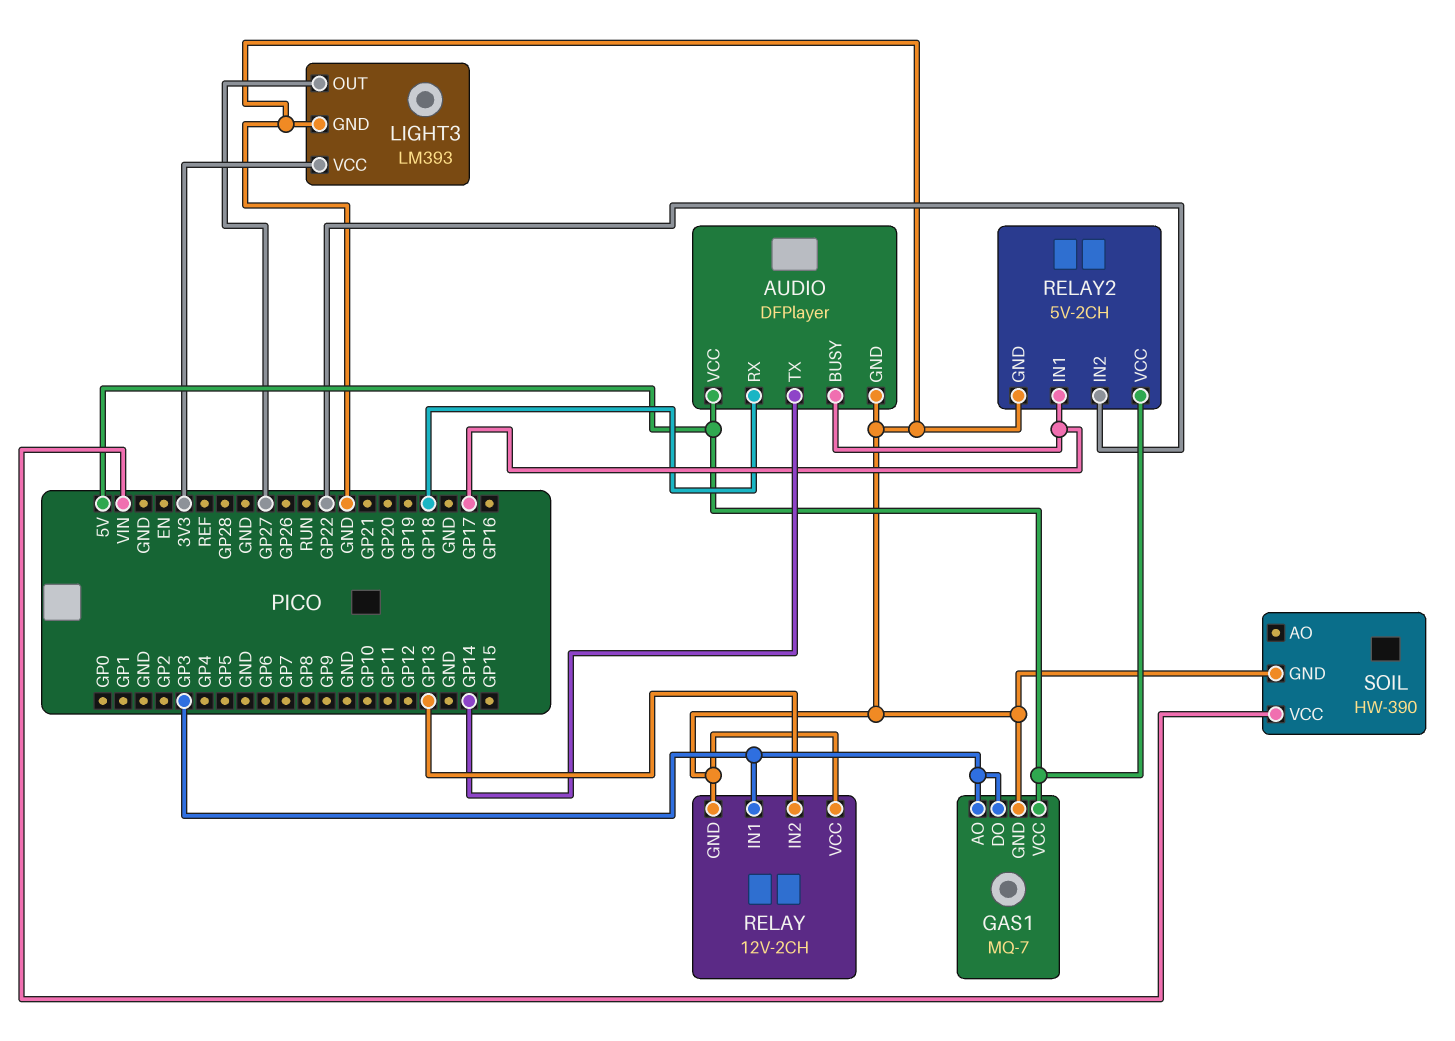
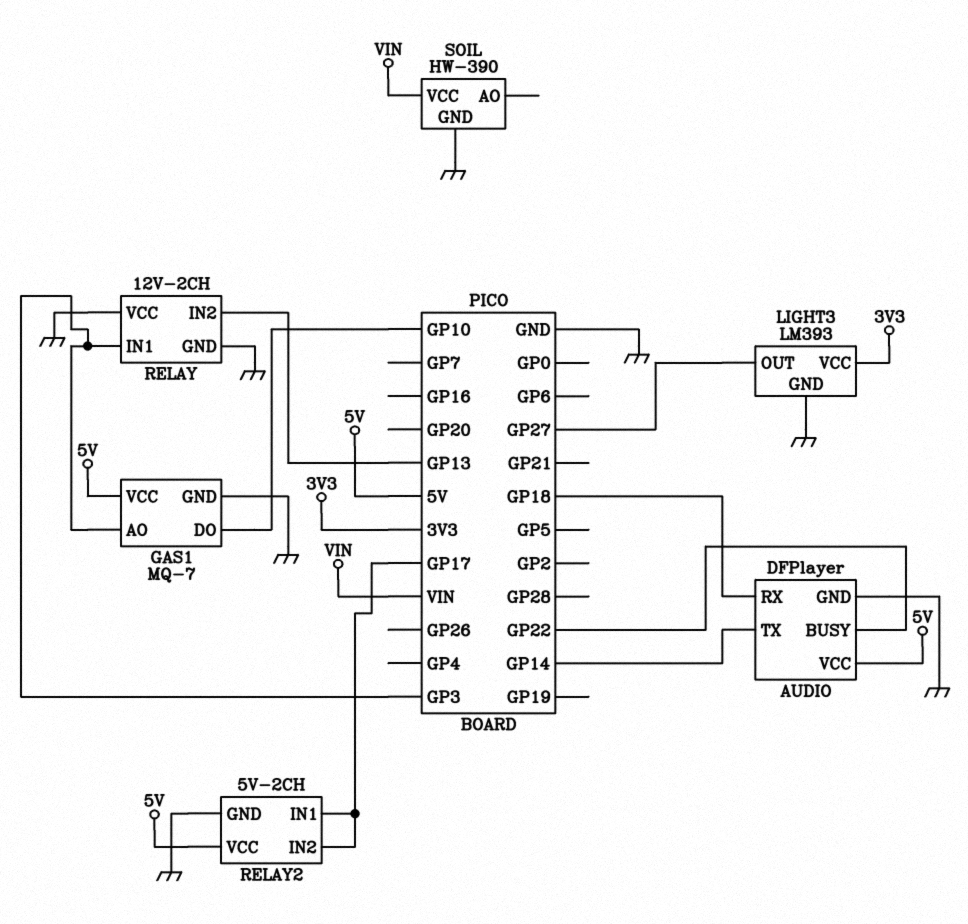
AUDIO pin BUSY: GP17 -> GP22
GAS1 pin DO: GP3 -> GP10
RELAY2 pin IN2: GP22 -> GP17

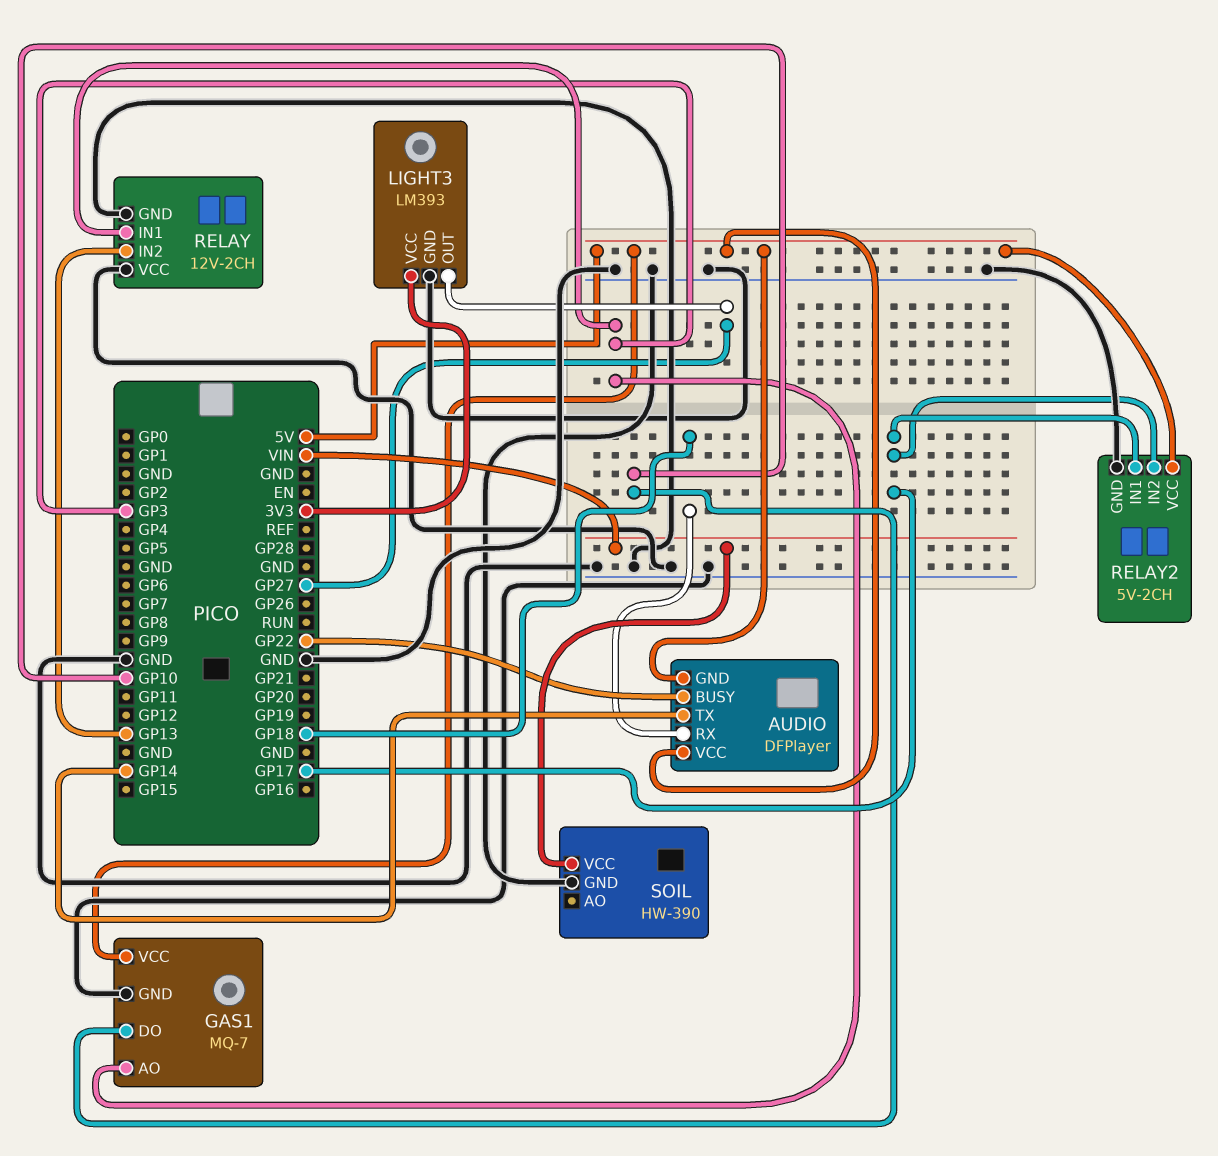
AUDIO pin GND: GND -> 5V

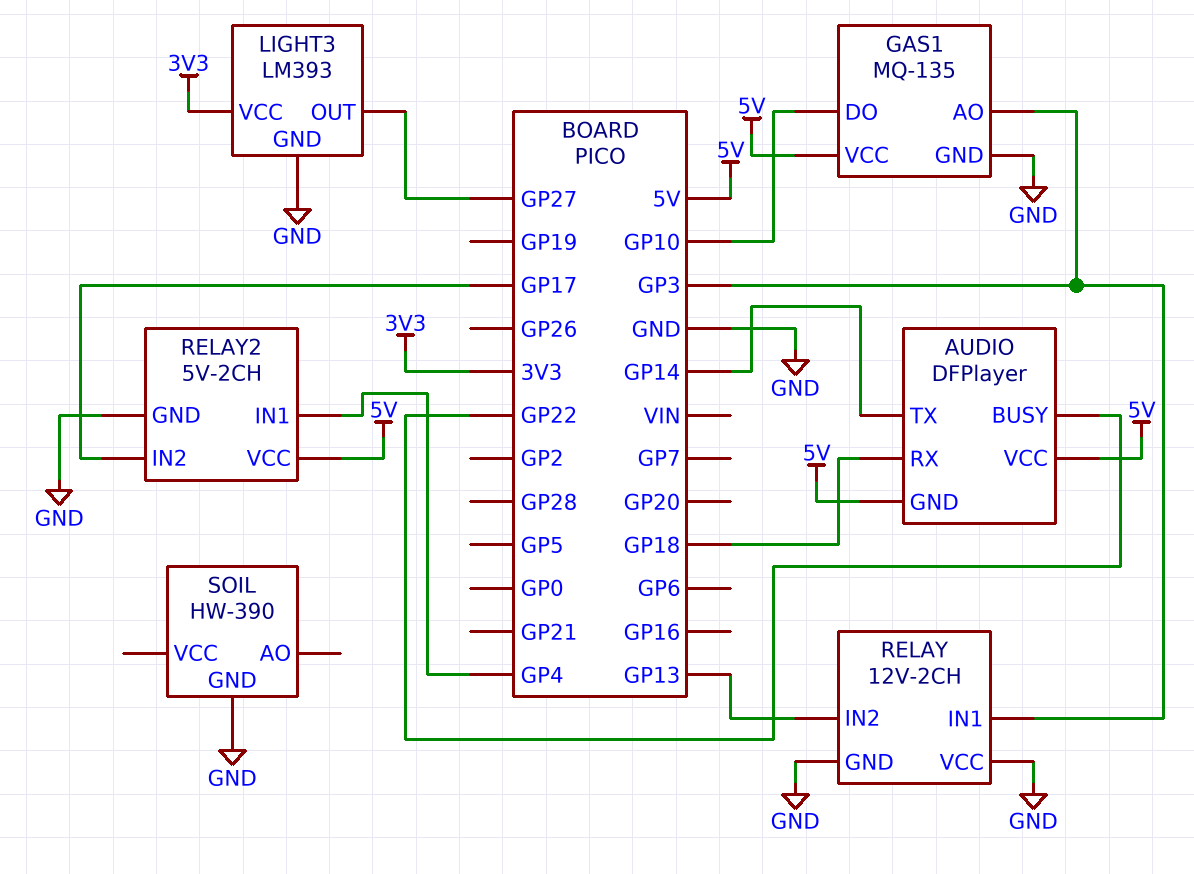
GAS1: MQ-7 -> MQ-135
RELAY2 pin IN1: GP17 -> GP4
SOIL pin VCC: VIN -> none

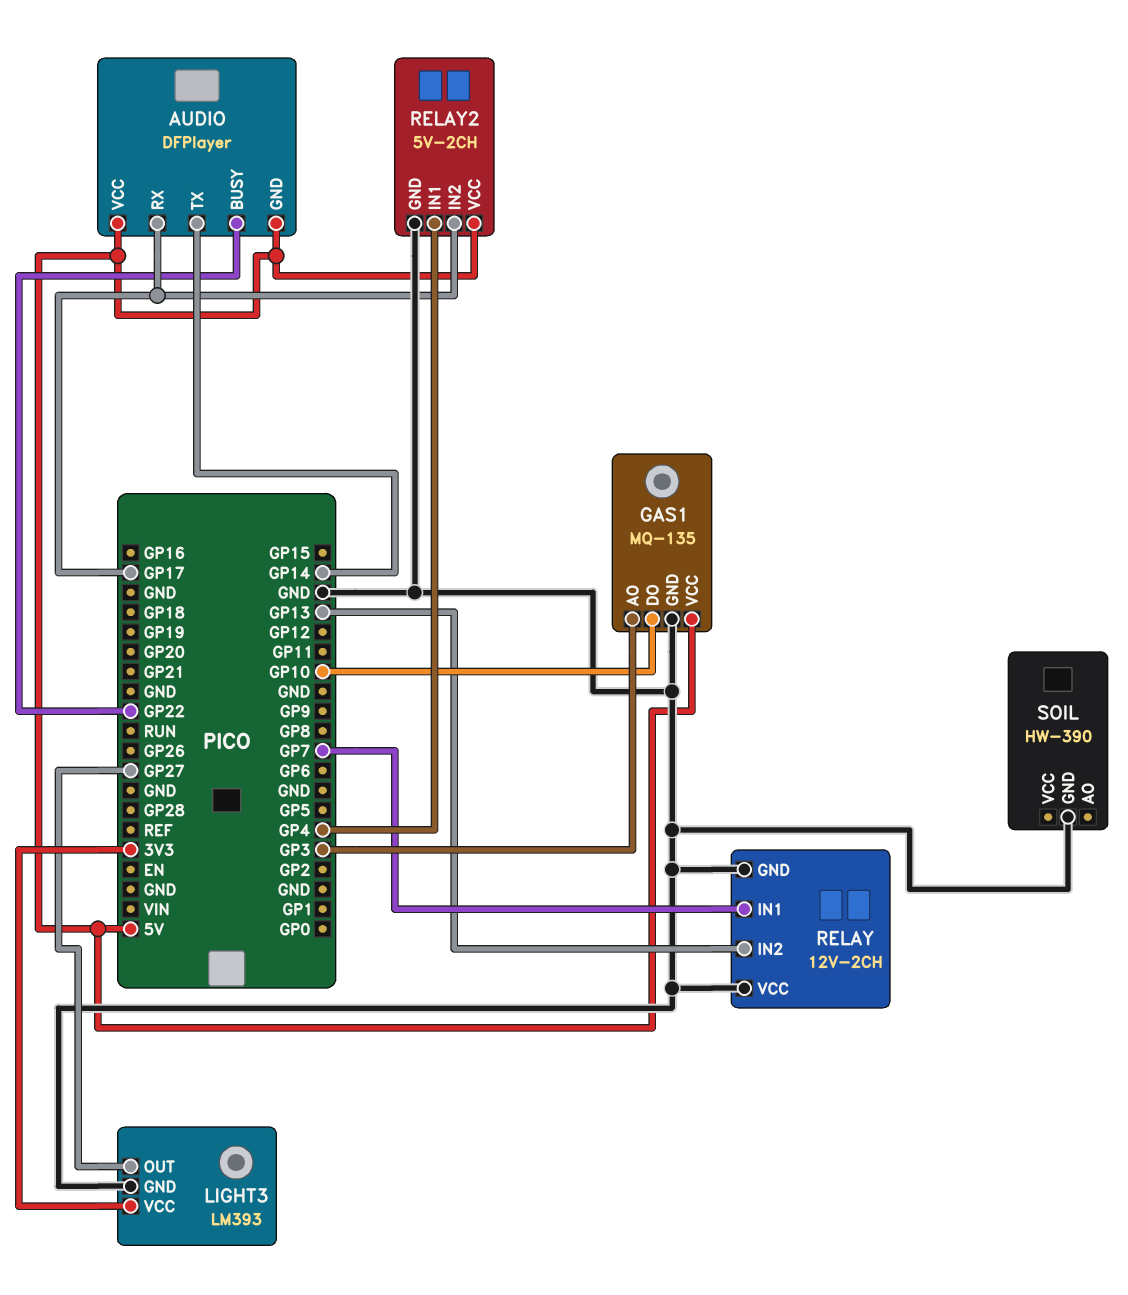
AUDIO pin RX: GP18 -> GP17
RELAY pin IN1: GP3 -> GP7

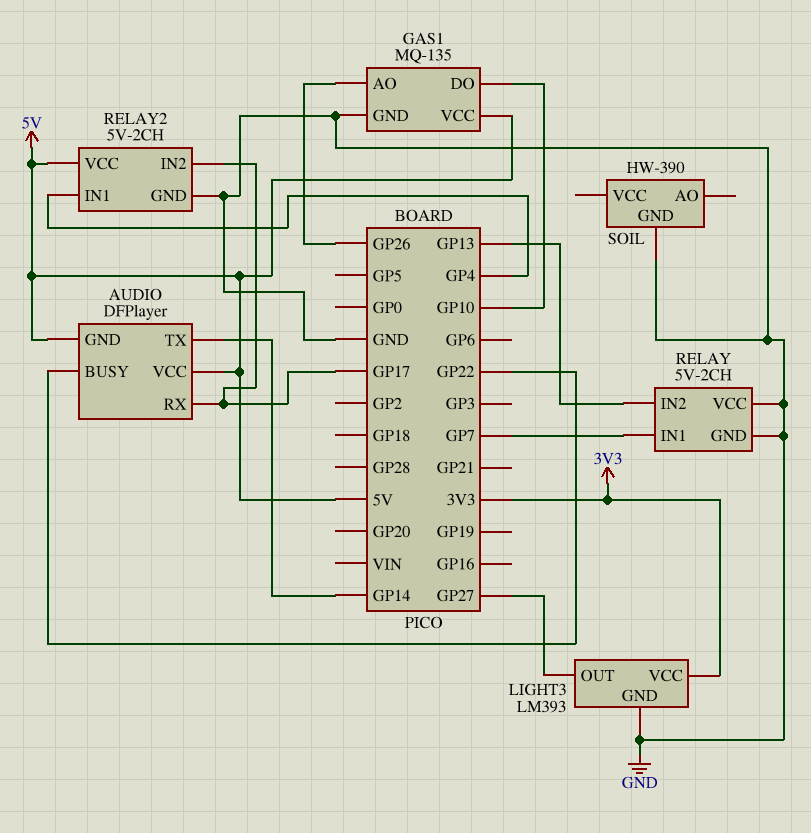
GAS1 pin AO: GP3 -> GP26
RELAY: 12V-2CH -> 5V-2CH

